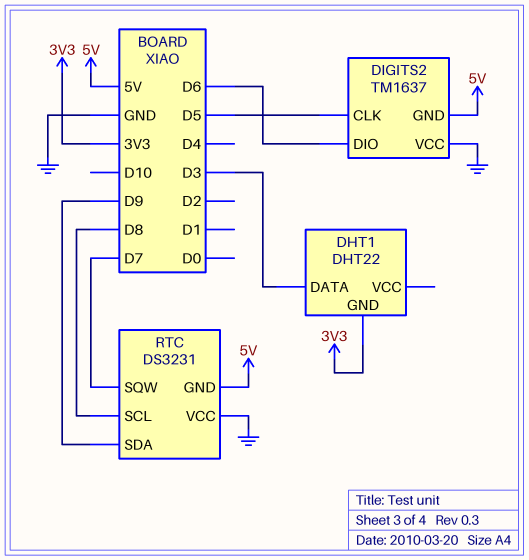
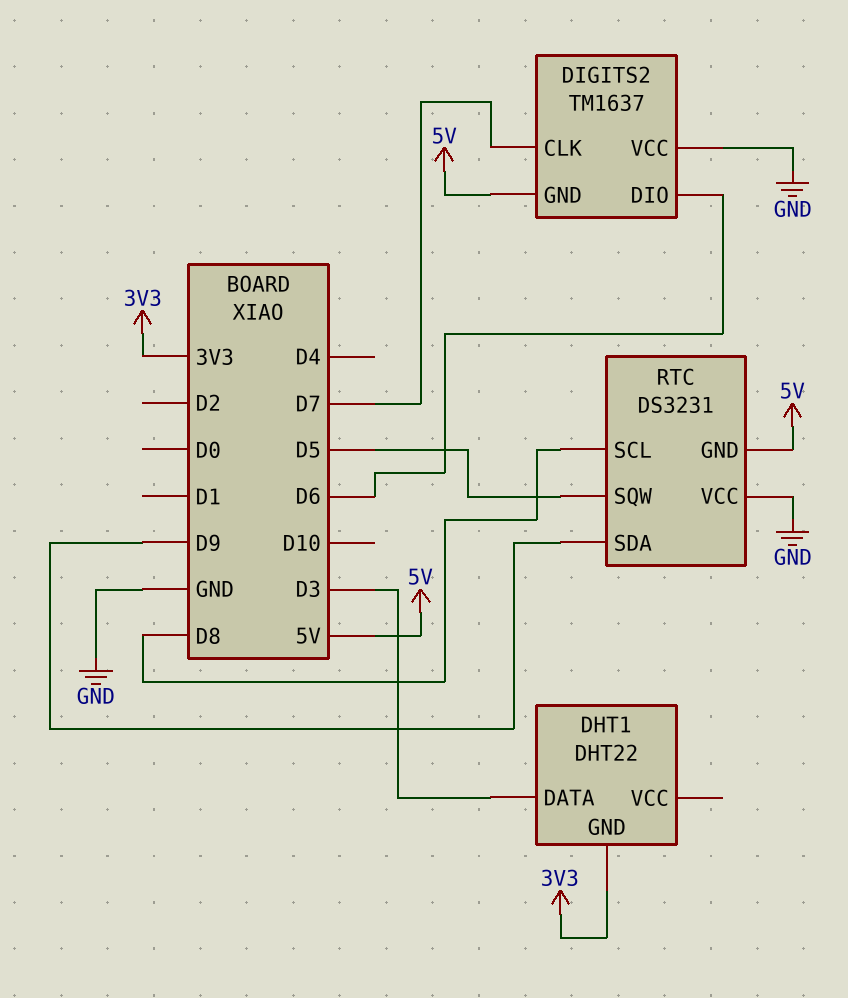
DIGITS2 pin CLK: D5 -> D7
RTC pin SQW: D7 -> D5

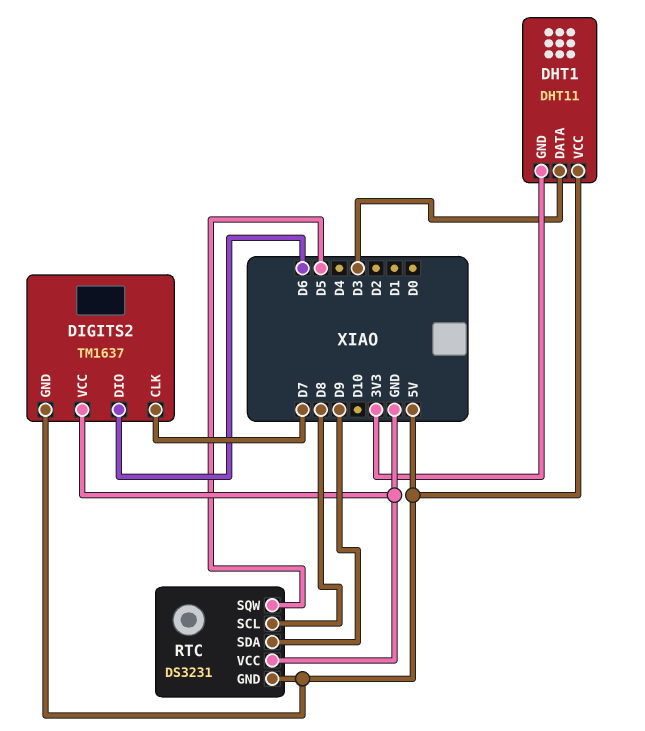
DHT1: DHT22 -> DHT11
DHT1 pin VCC: none -> 5V

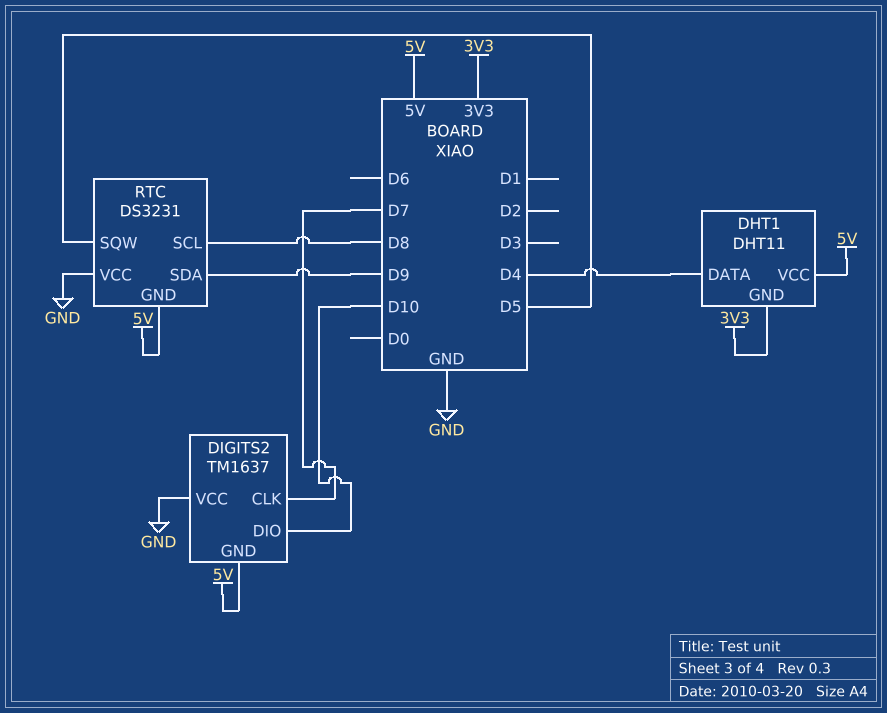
DHT1 pin DATA: D3 -> D4
DIGITS2 pin DIO: D6 -> D10

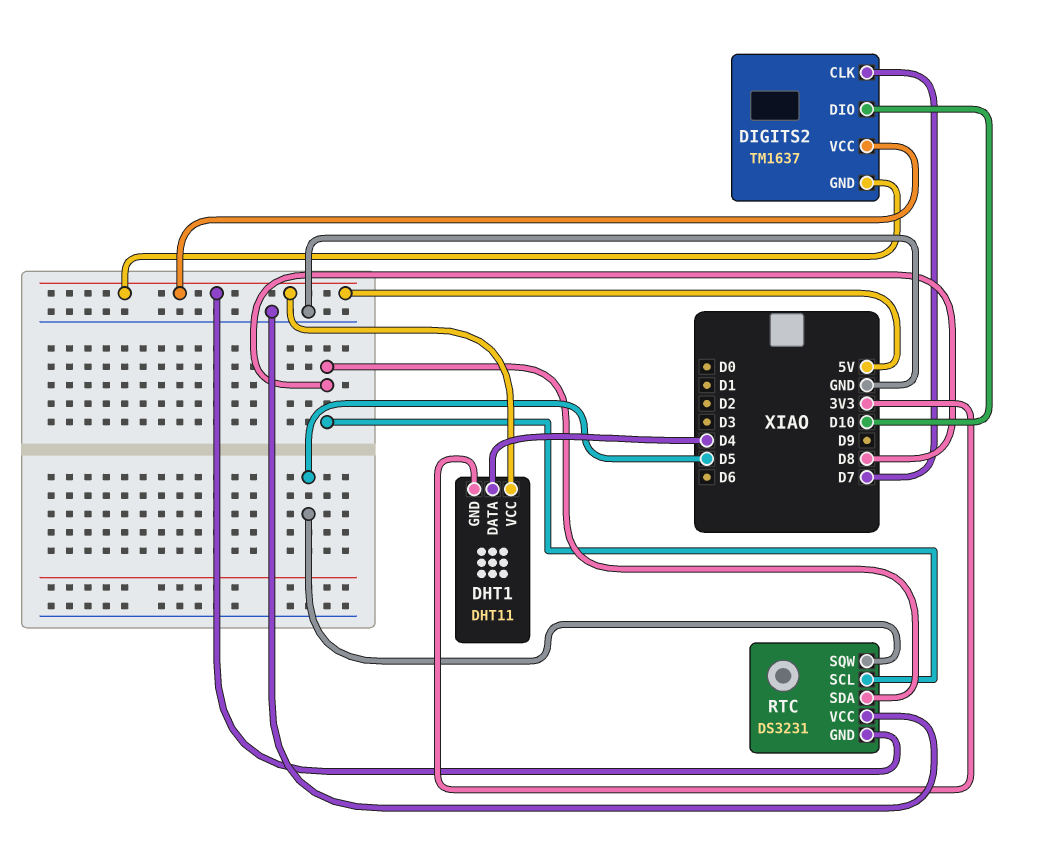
DIGITS2 pin VCC: GND -> 5V
RTC pin SDA: D9 -> D8

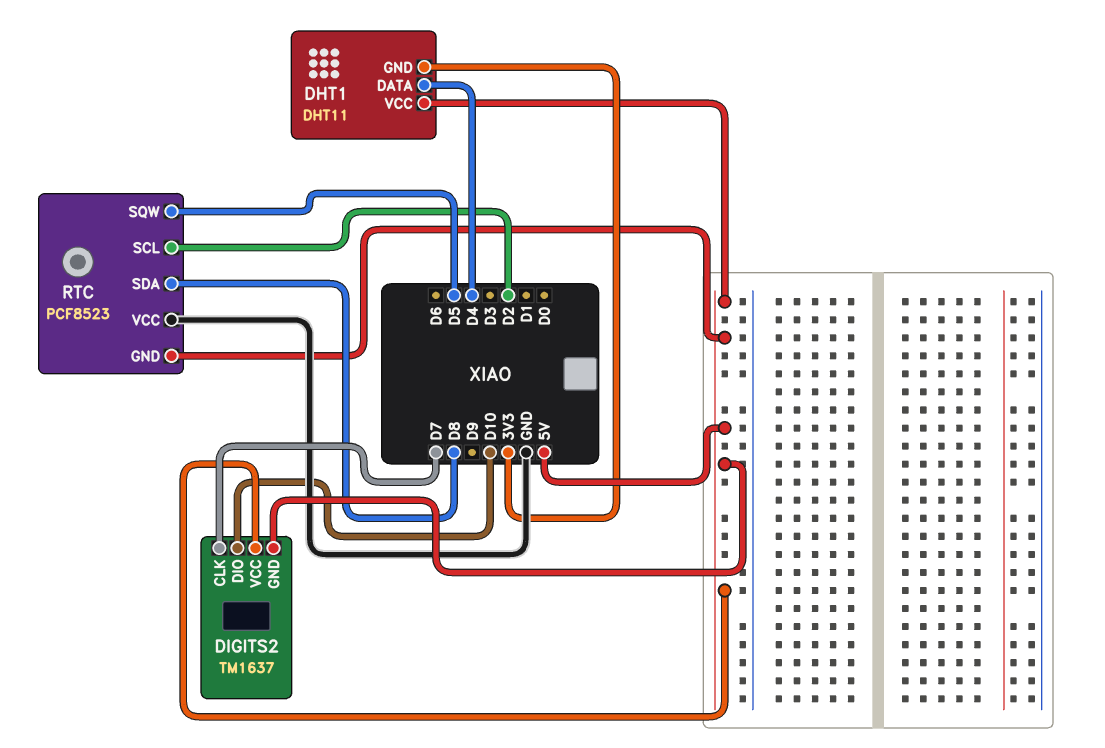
RTC: DS3231 -> PCF8523
RTC pin SCL: D8 -> D2

